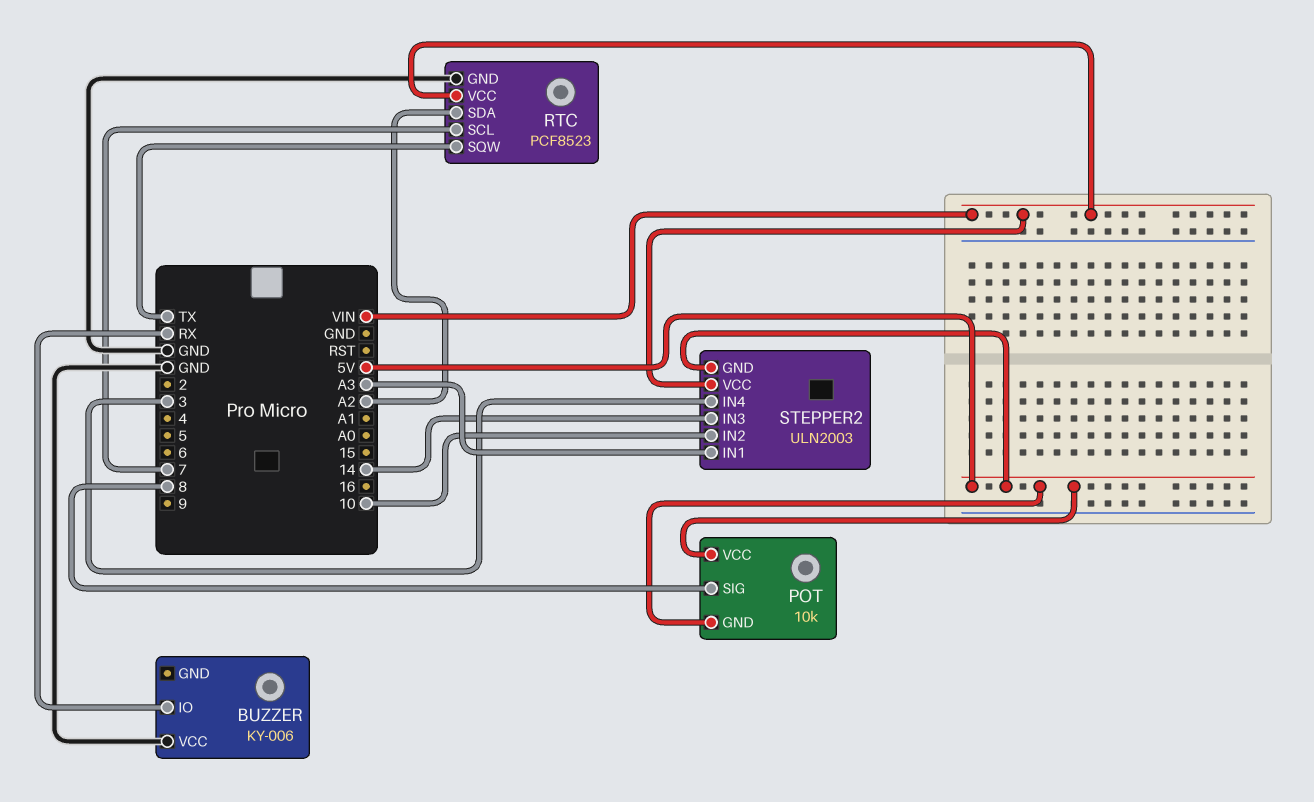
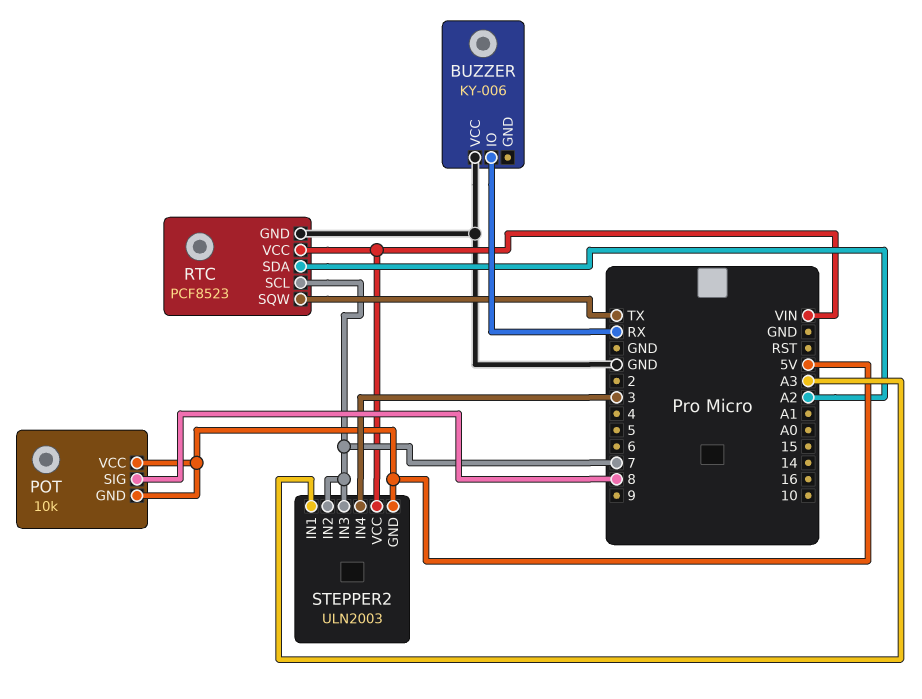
STEPPER2 pin IN2: 10 -> 7
STEPPER2 pin IN3: 14 -> 7

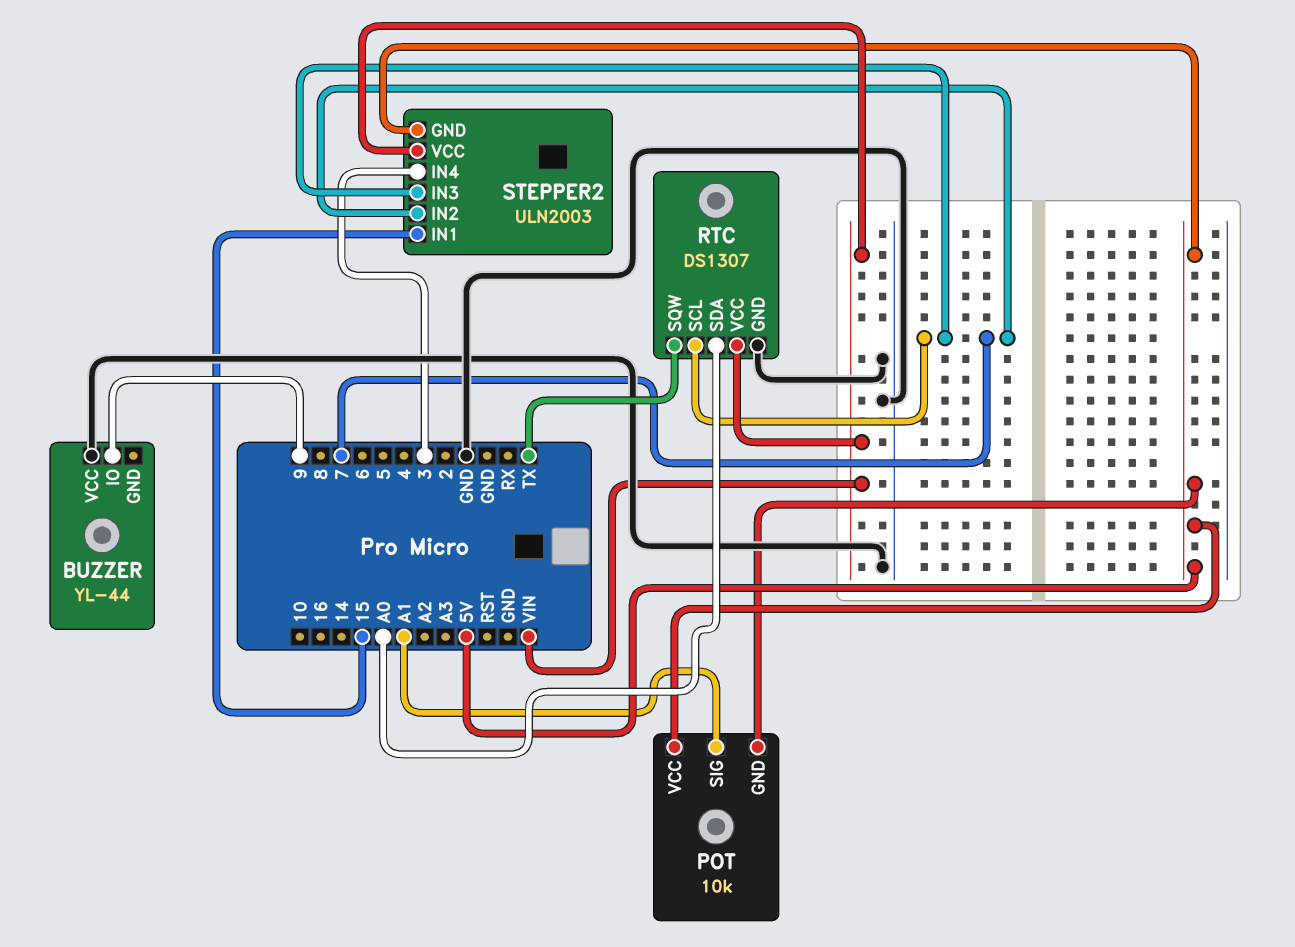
BUZZER: KY-006 -> YL-44
BUZZER pin IO: RX -> 9
POT pin SIG: 8 -> A1
RTC: PCF8523 -> DS1307
RTC pin SDA: A2 -> A0
STEPPER2 pin IN1: A3 -> 15

